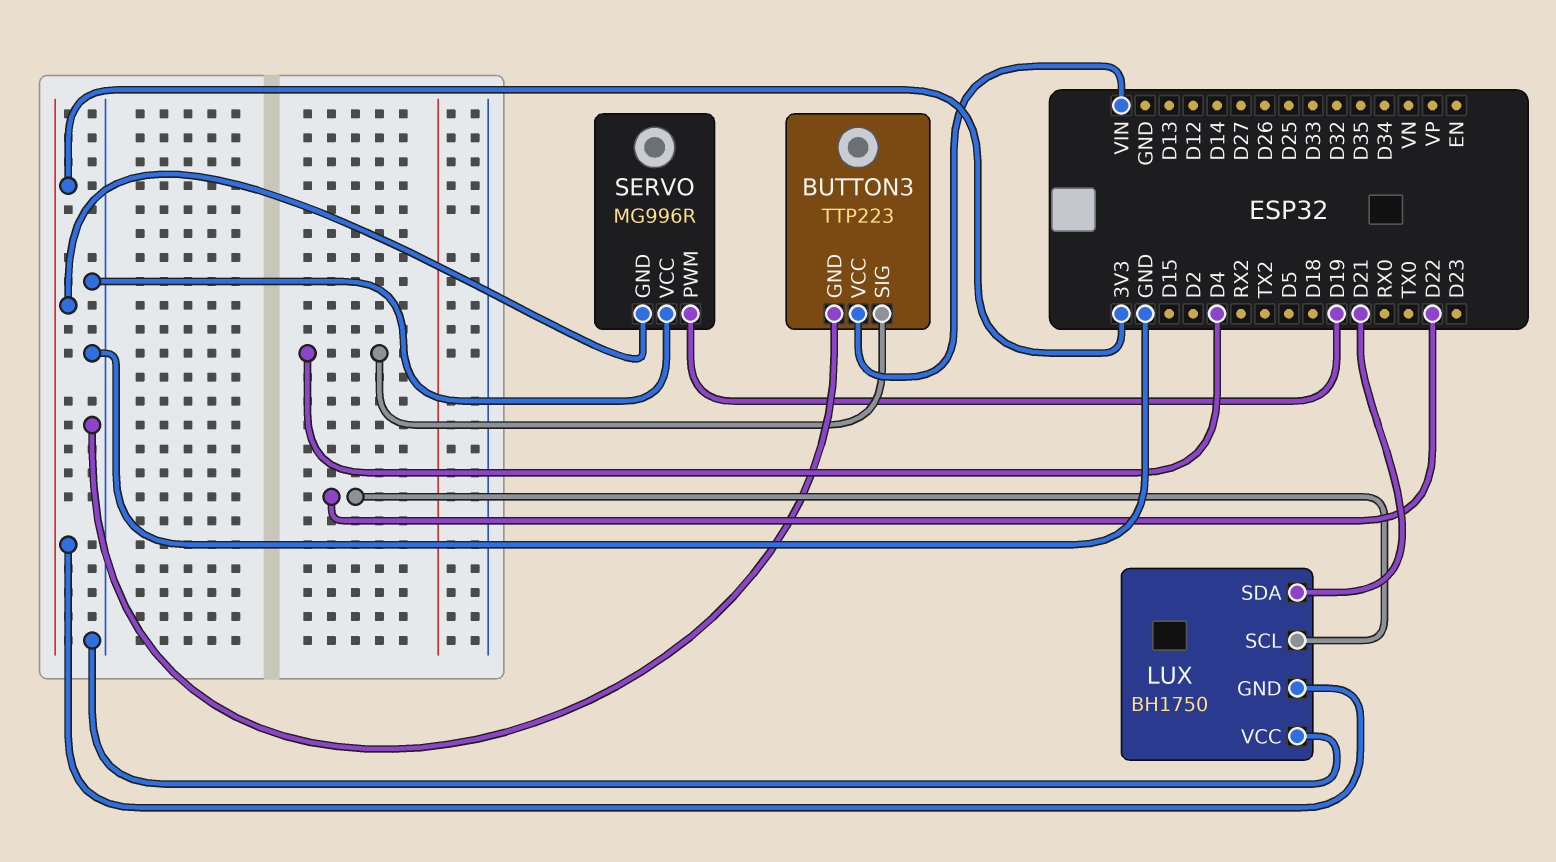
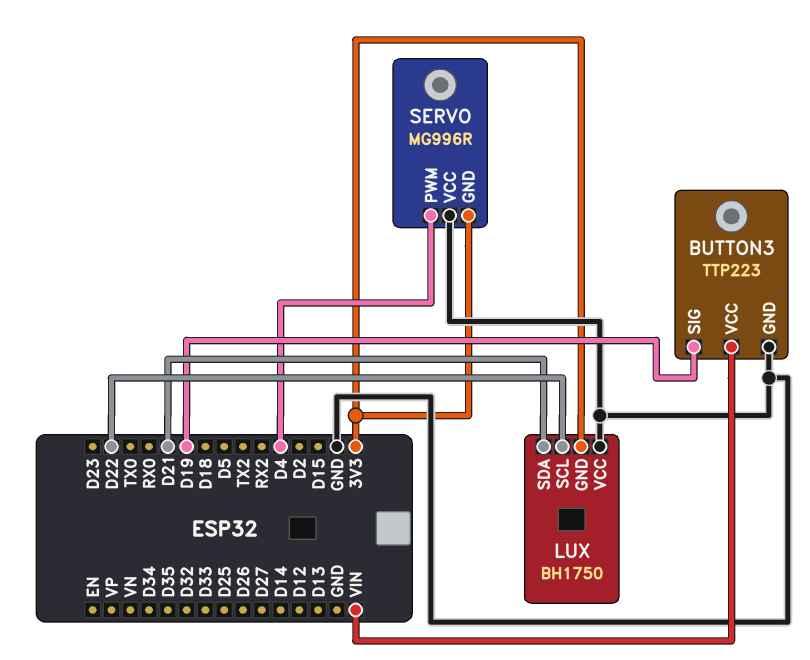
BUTTON3 pin SIG: D4 -> D19
SERVO pin PWM: D19 -> D4

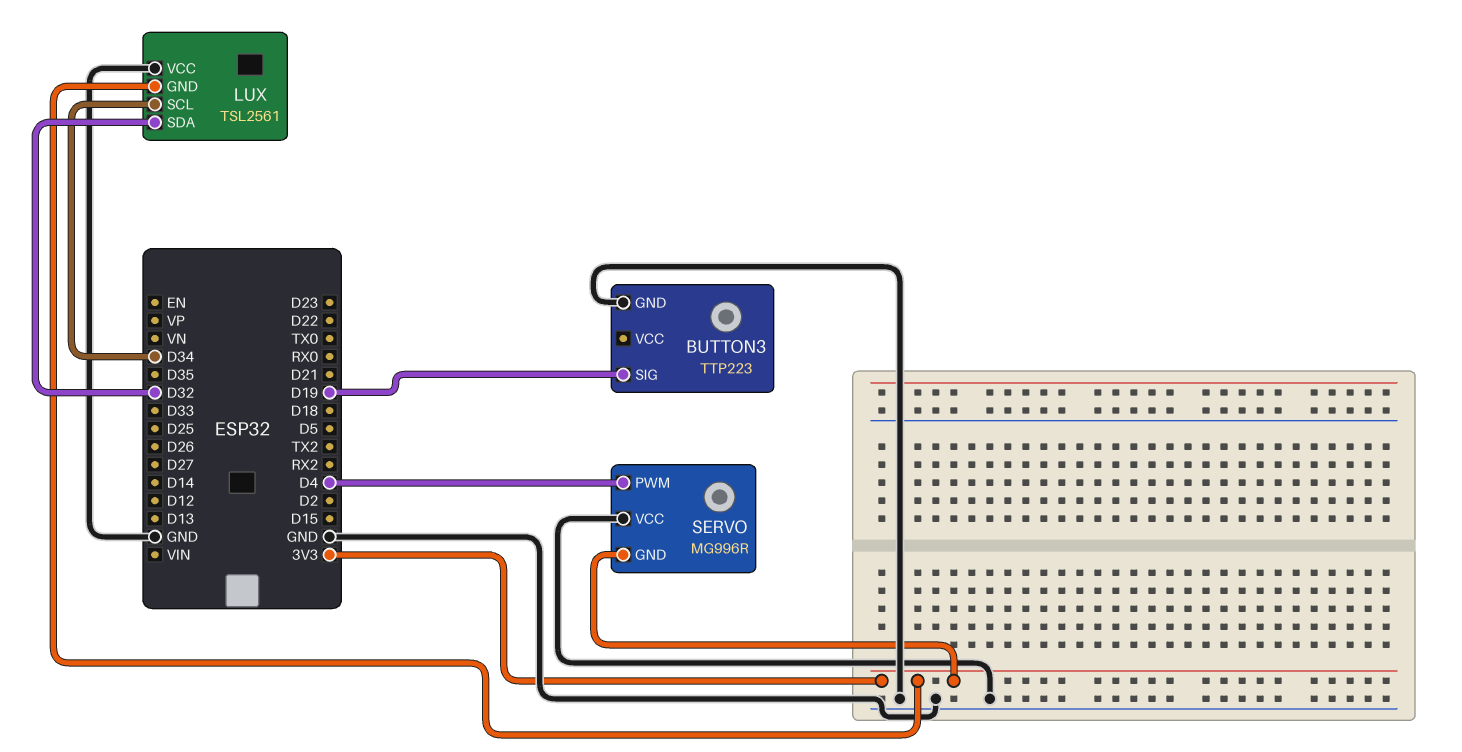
BUTTON3 pin VCC: VIN -> none
LUX: BH1750 -> TSL2561
LUX pin SCL: D22 -> D34
LUX pin SDA: D21 -> D32

